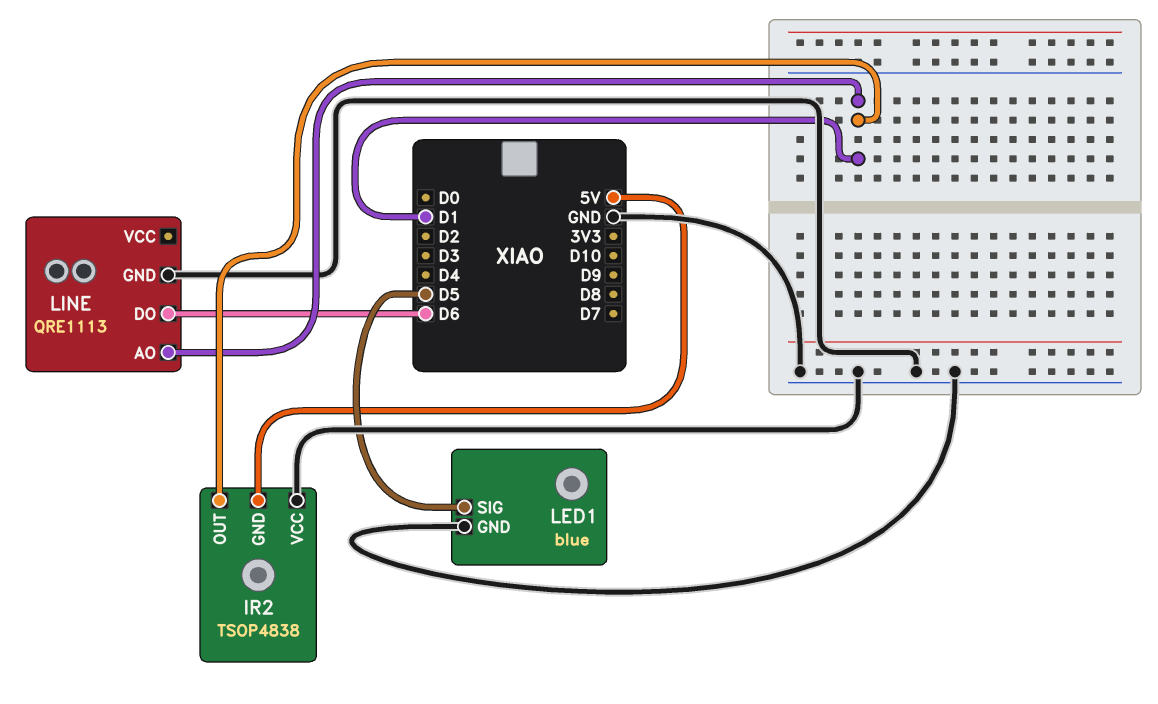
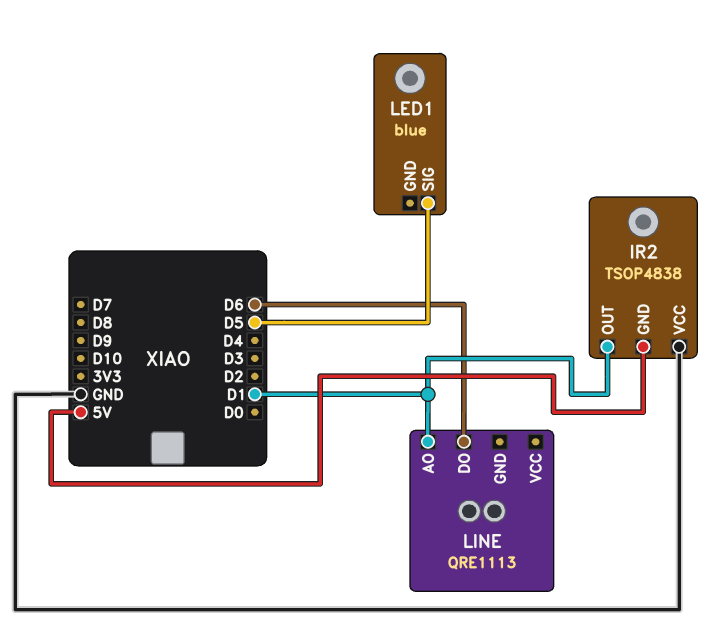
LED1 pin GND: GND -> none
LINE pin GND: GND -> none

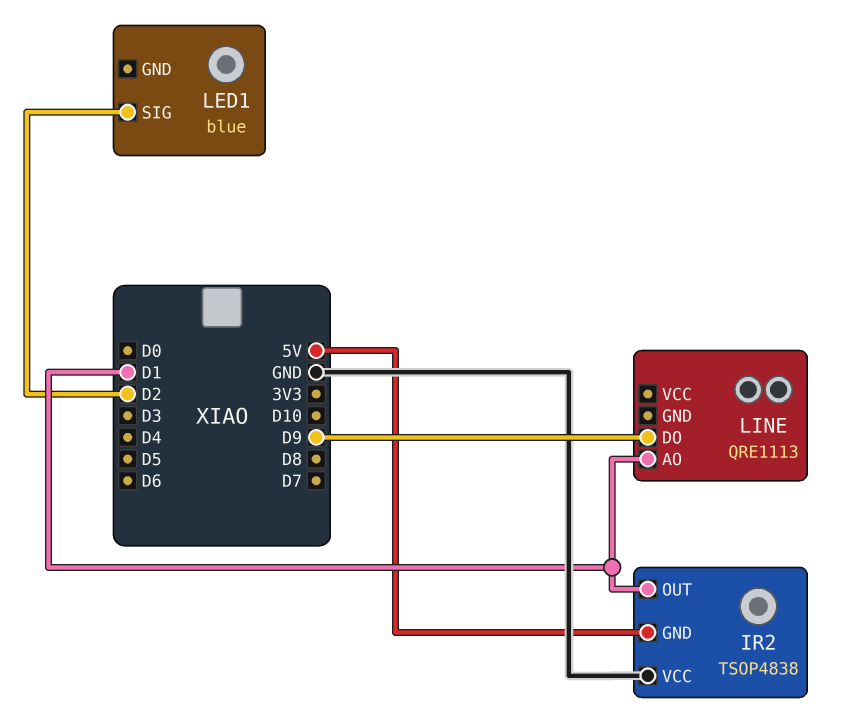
LED1 pin SIG: D5 -> D2
LINE pin DO: D6 -> D9

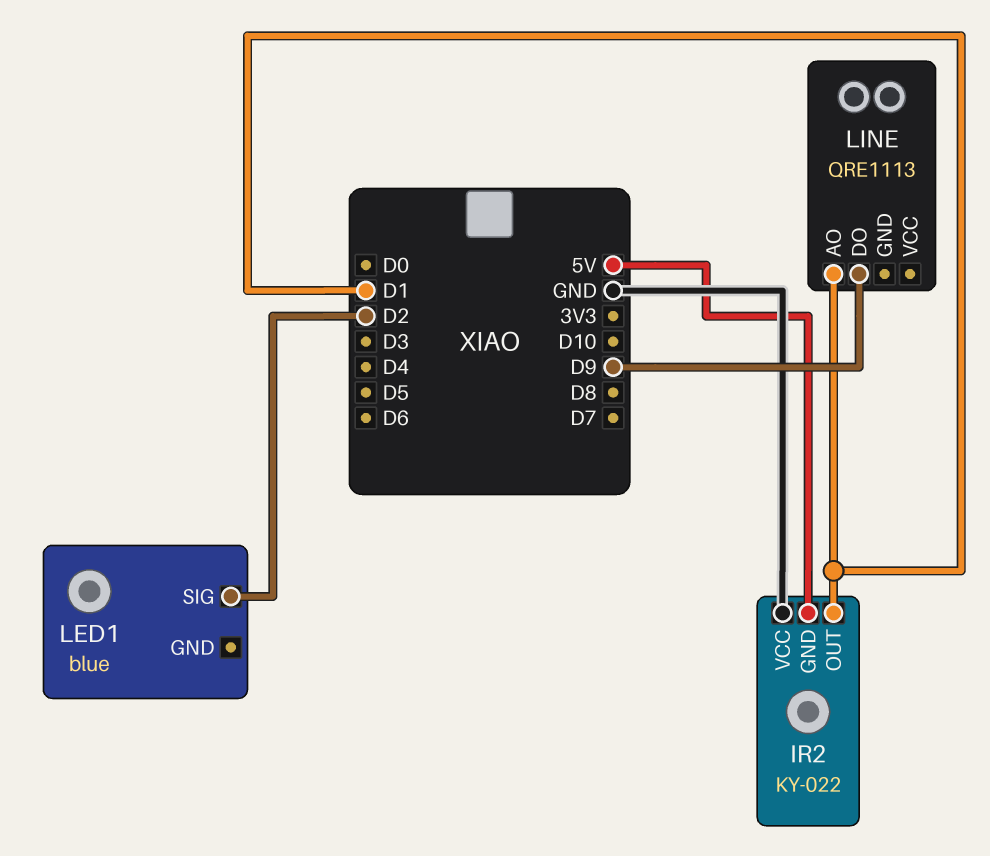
IR2: TSOP4838 -> KY-022

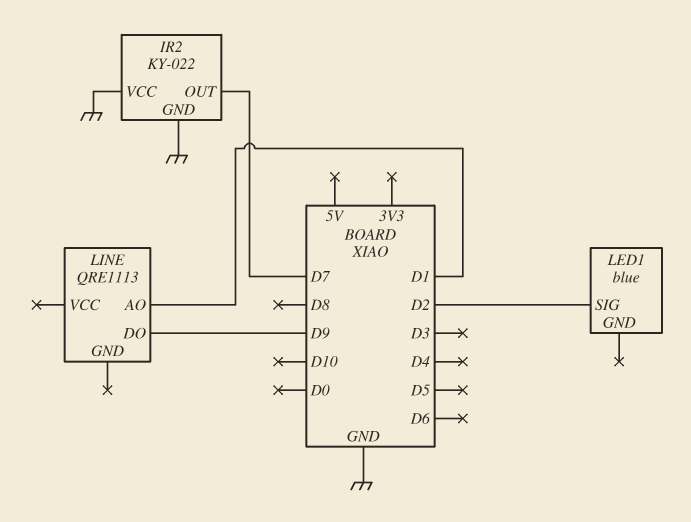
IR2 pin GND: 5V -> GND
IR2 pin OUT: D1 -> D7

